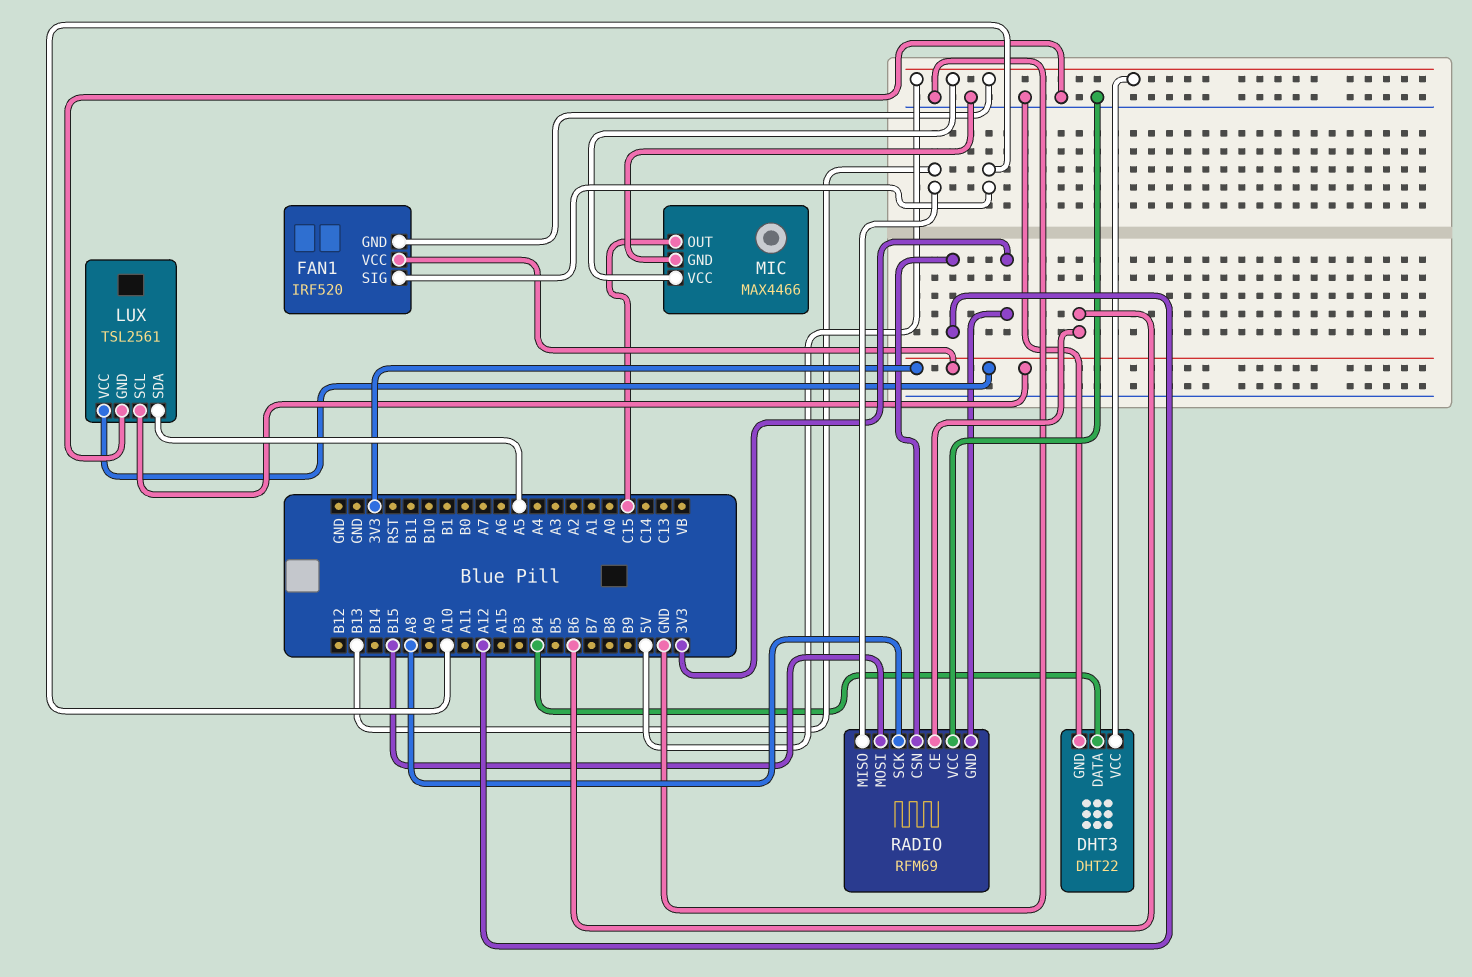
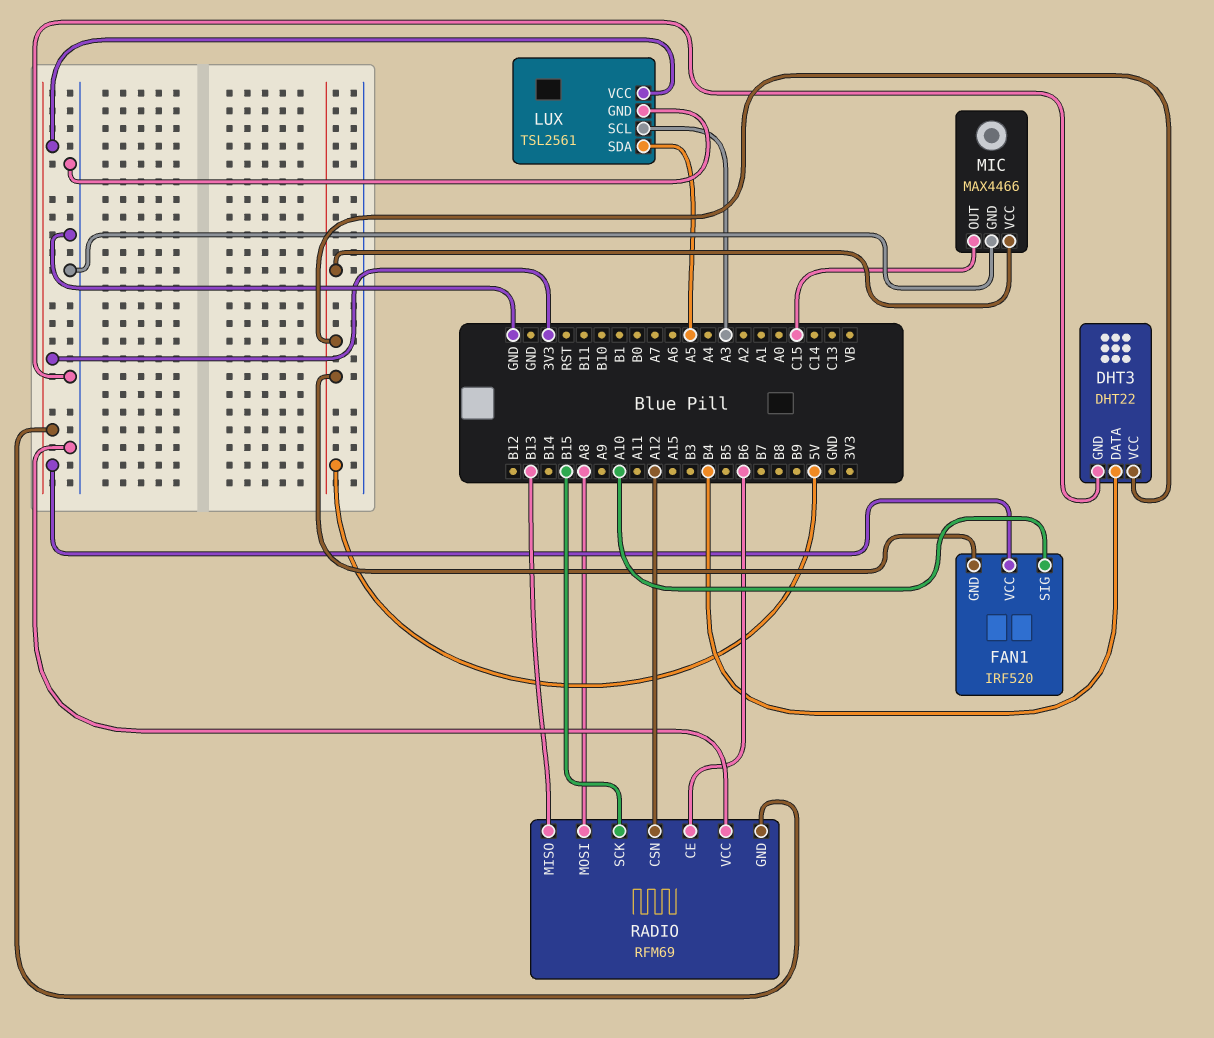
LUX pin SCL: 3V3 -> A3
RADIO pin MOSI: B15 -> A8
RADIO pin SCK: A8 -> B15

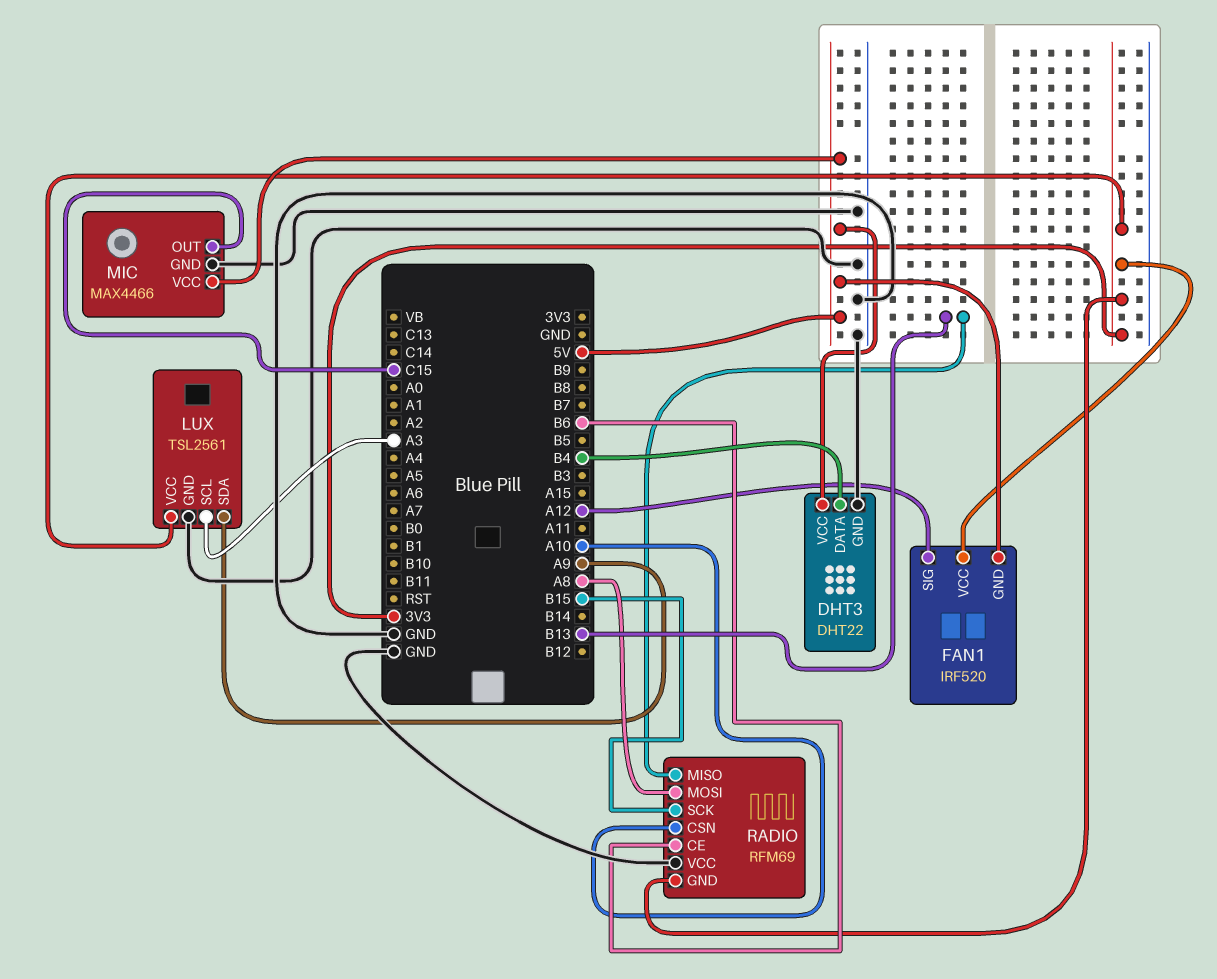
FAN1 pin SIG: A10 -> A12
LUX pin SDA: A5 -> A9
RADIO pin CSN: A12 -> A10

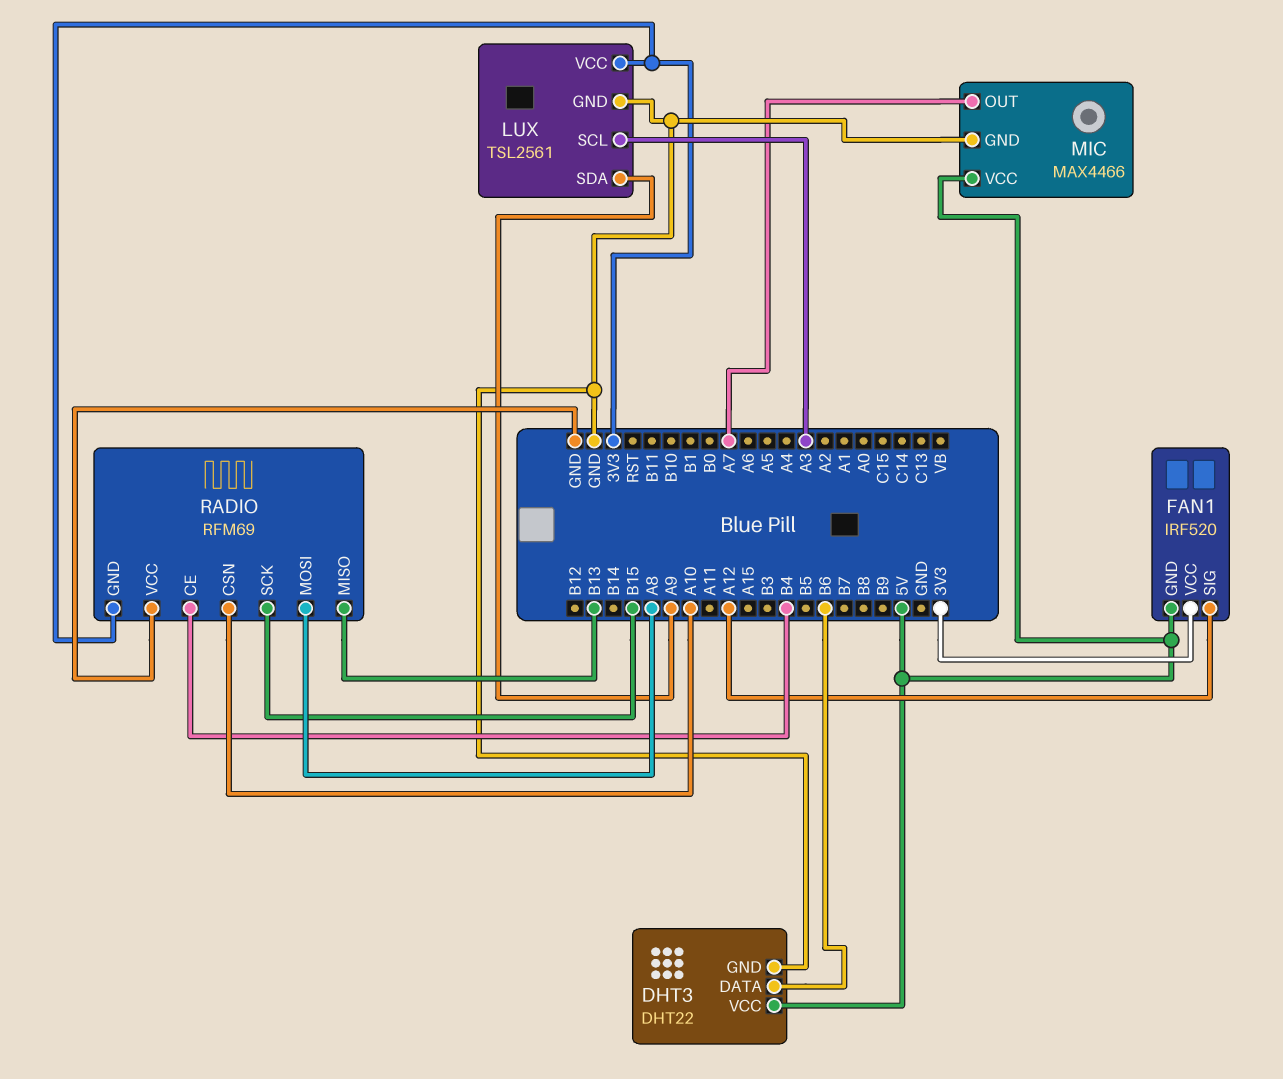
DHT3 pin DATA: B4 -> B6
MIC pin OUT: C15 -> A7
RADIO pin CE: B6 -> B4

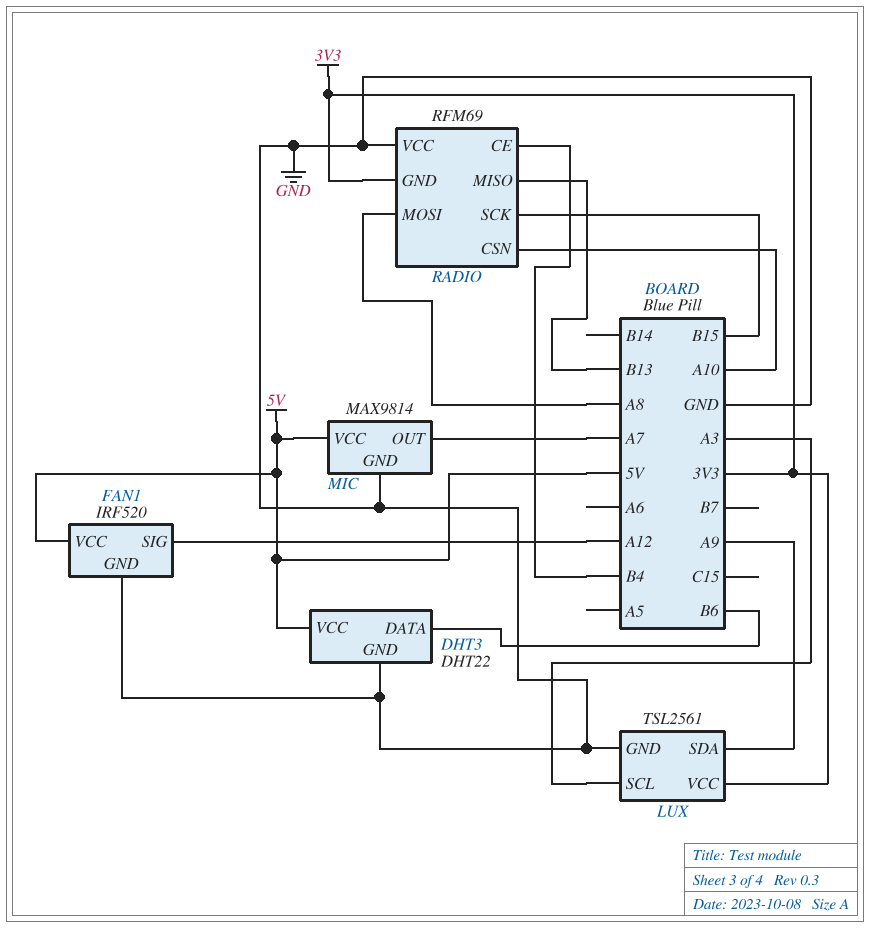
FAN1 pin GND: 5V -> GND
FAN1 pin VCC: 3V3 -> 5V
MIC: MAX4466 -> MAX9814

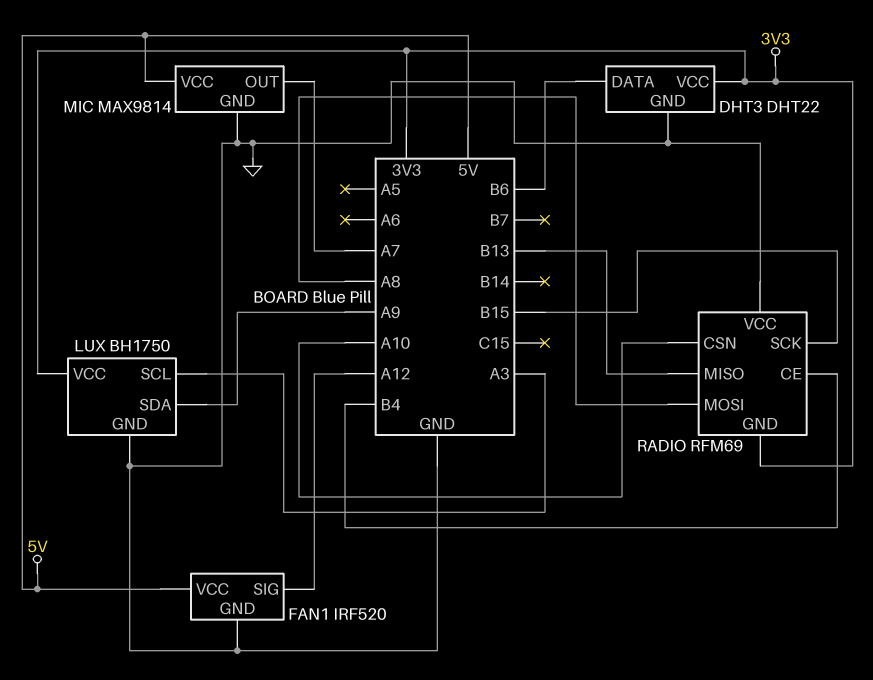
DHT3 pin VCC: 5V -> 3V3
LUX: TSL2561 -> BH1750

